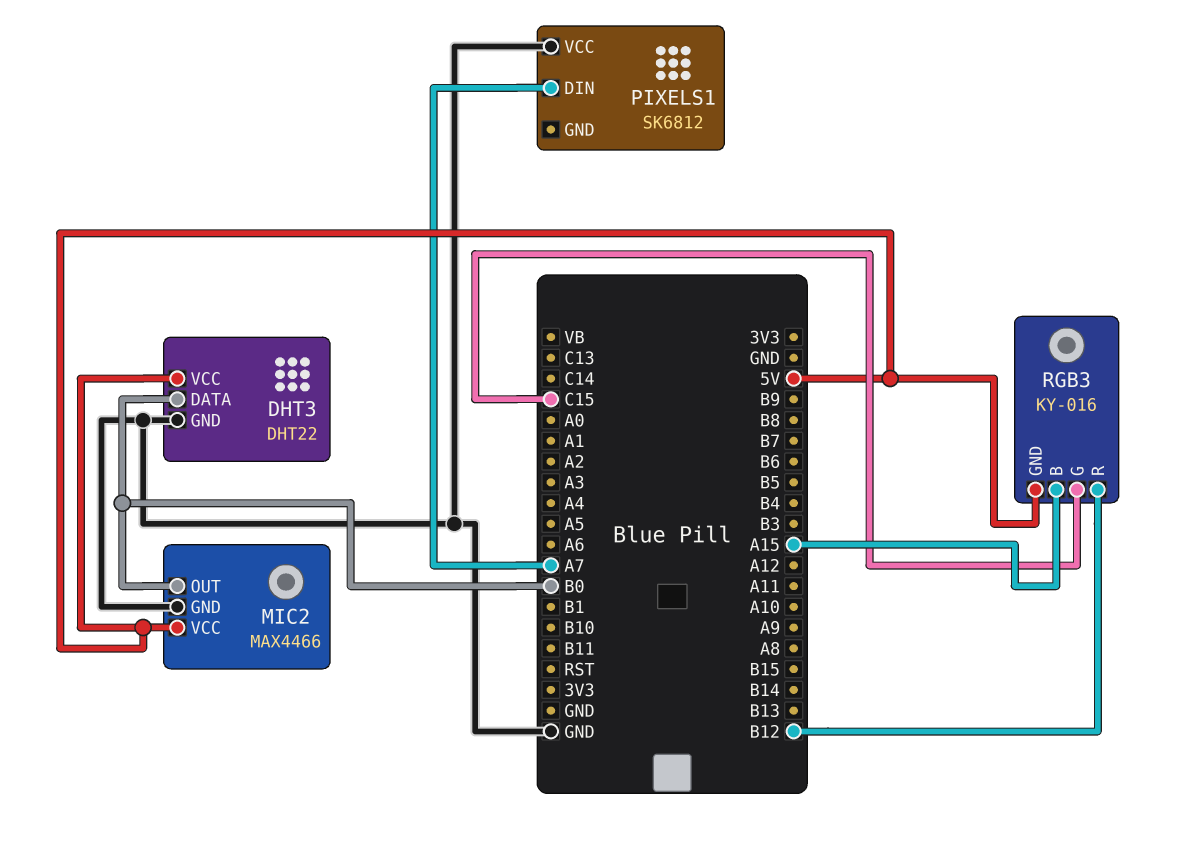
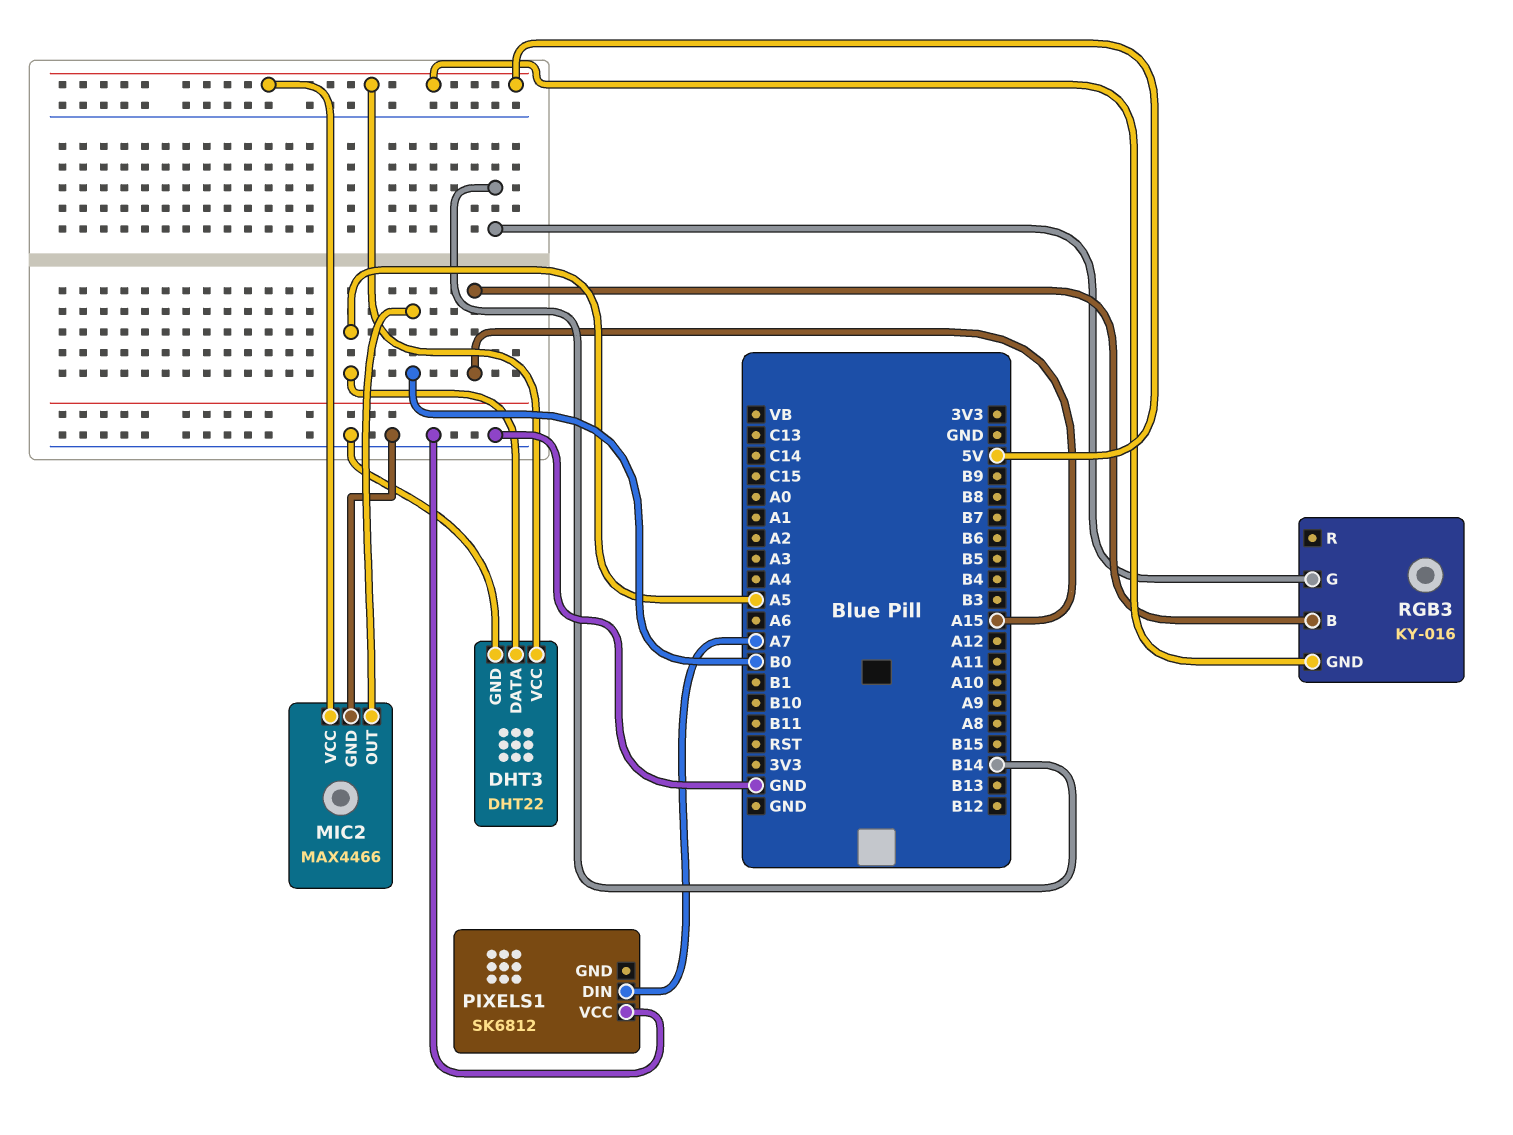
DHT3 pin DATA: B0 -> A5
RGB3 pin G: C15 -> B14
RGB3 pin R: B12 -> none

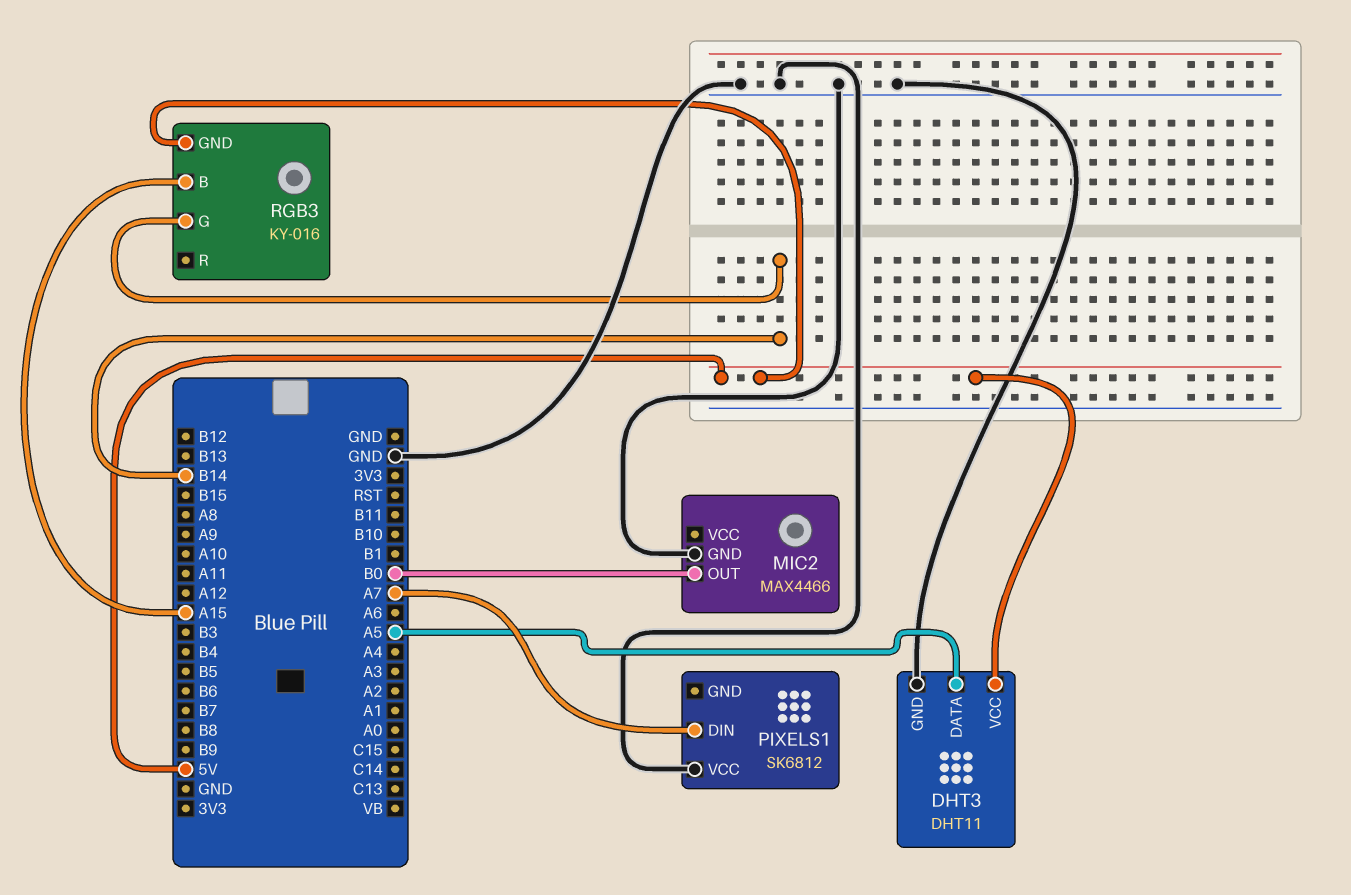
DHT3: DHT22 -> DHT11
MIC2 pin VCC: 5V -> none

